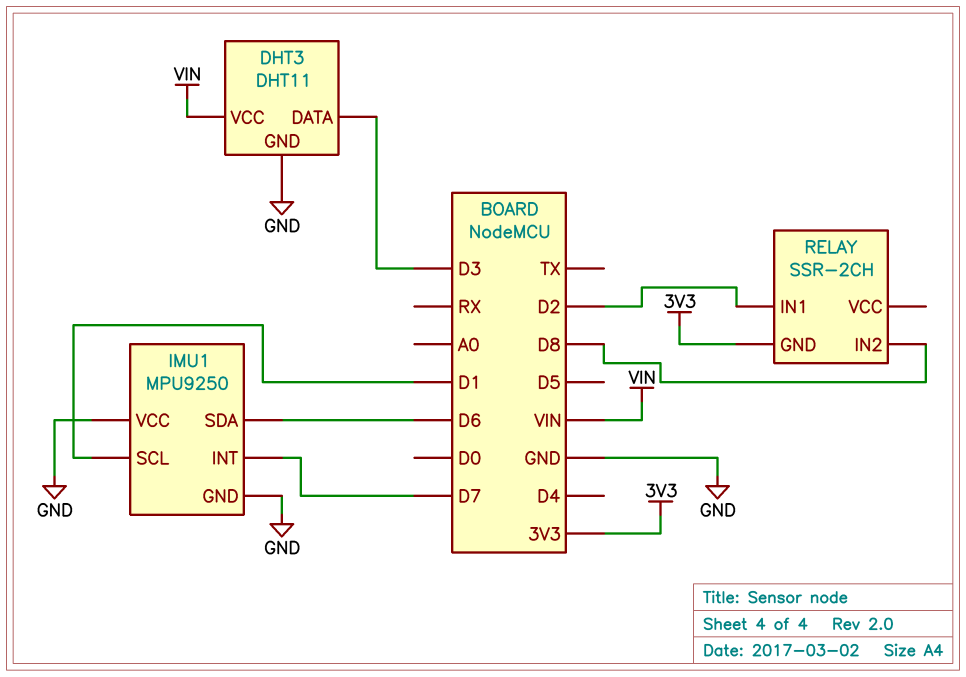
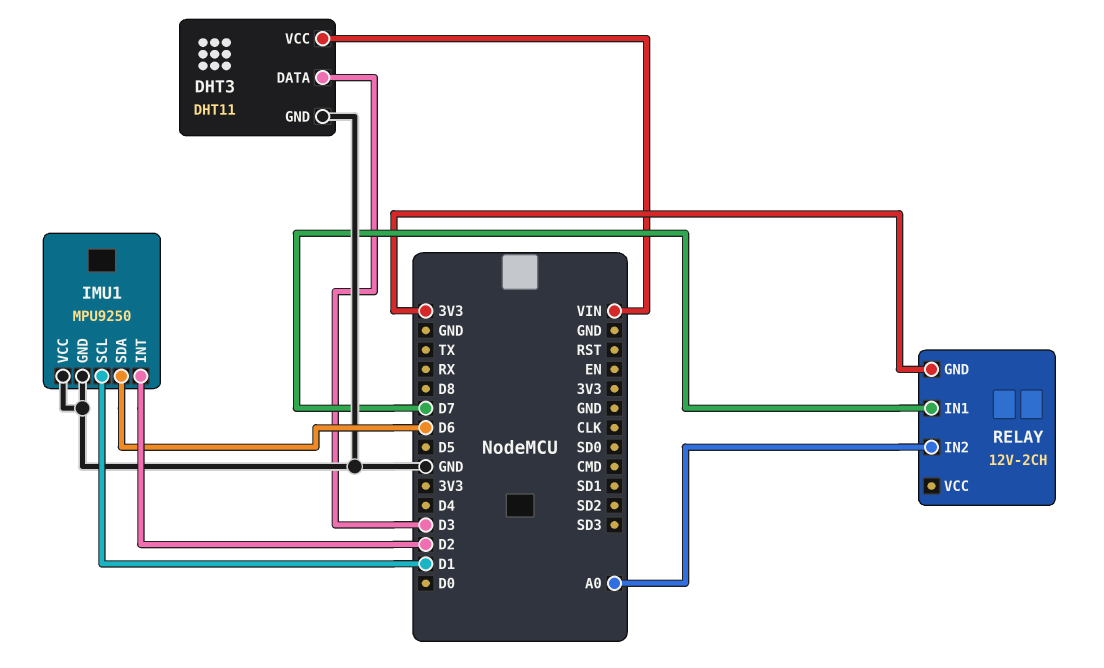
IMU1 pin INT: D7 -> D2
RELAY: SSR-2CH -> 12V-2CH
RELAY pin IN1: D2 -> D7
RELAY pin IN2: D8 -> A0

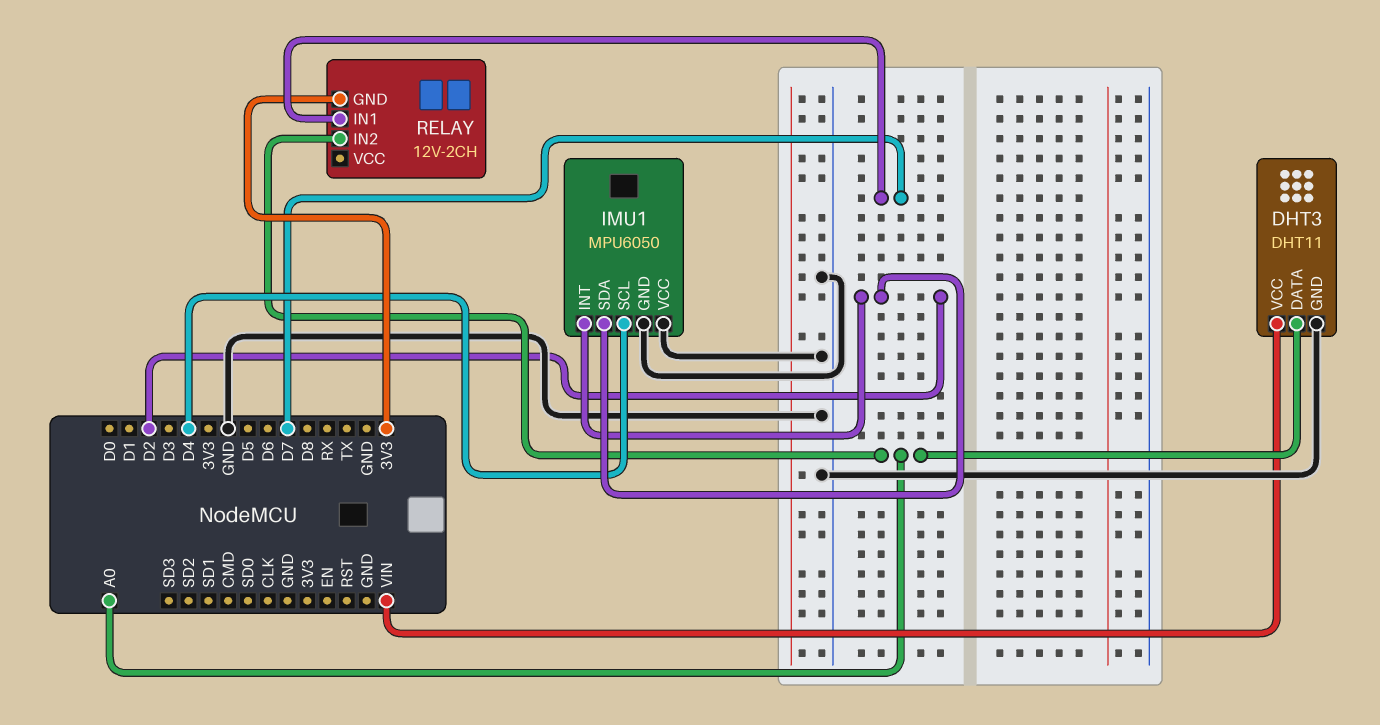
DHT3 pin DATA: D3 -> A0
IMU1: MPU9250 -> MPU6050
IMU1 pin SCL: D1 -> D4
IMU1 pin SDA: D6 -> D2

